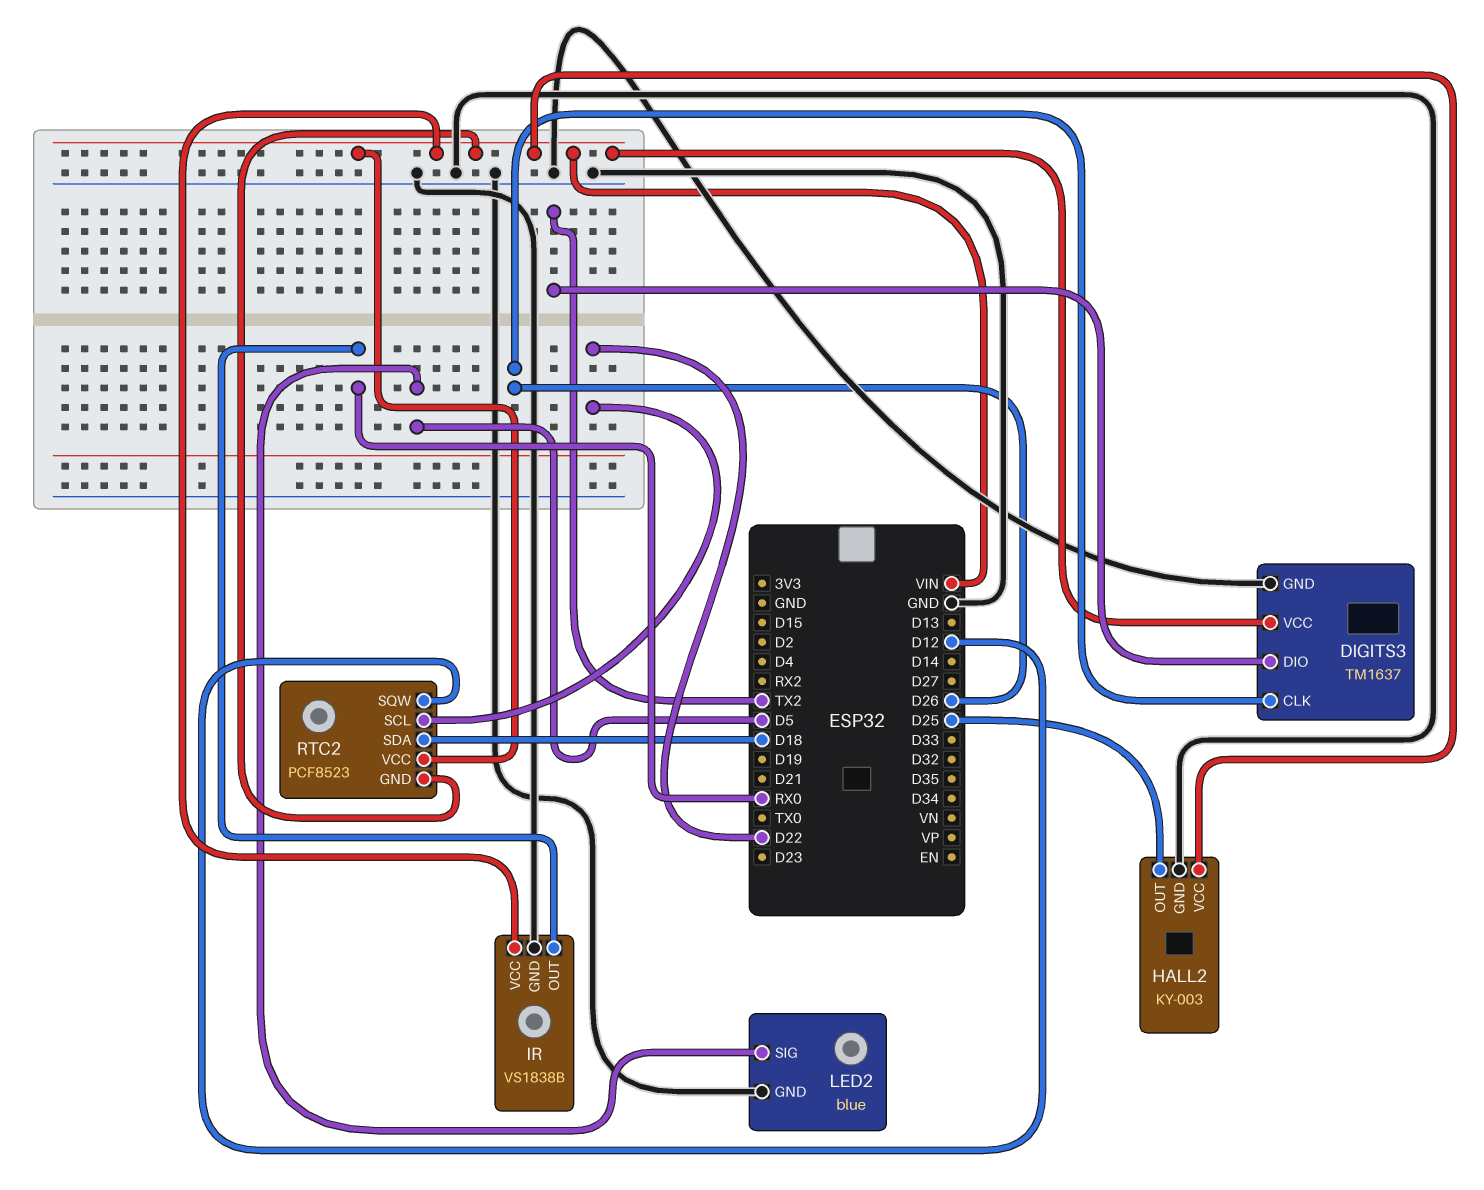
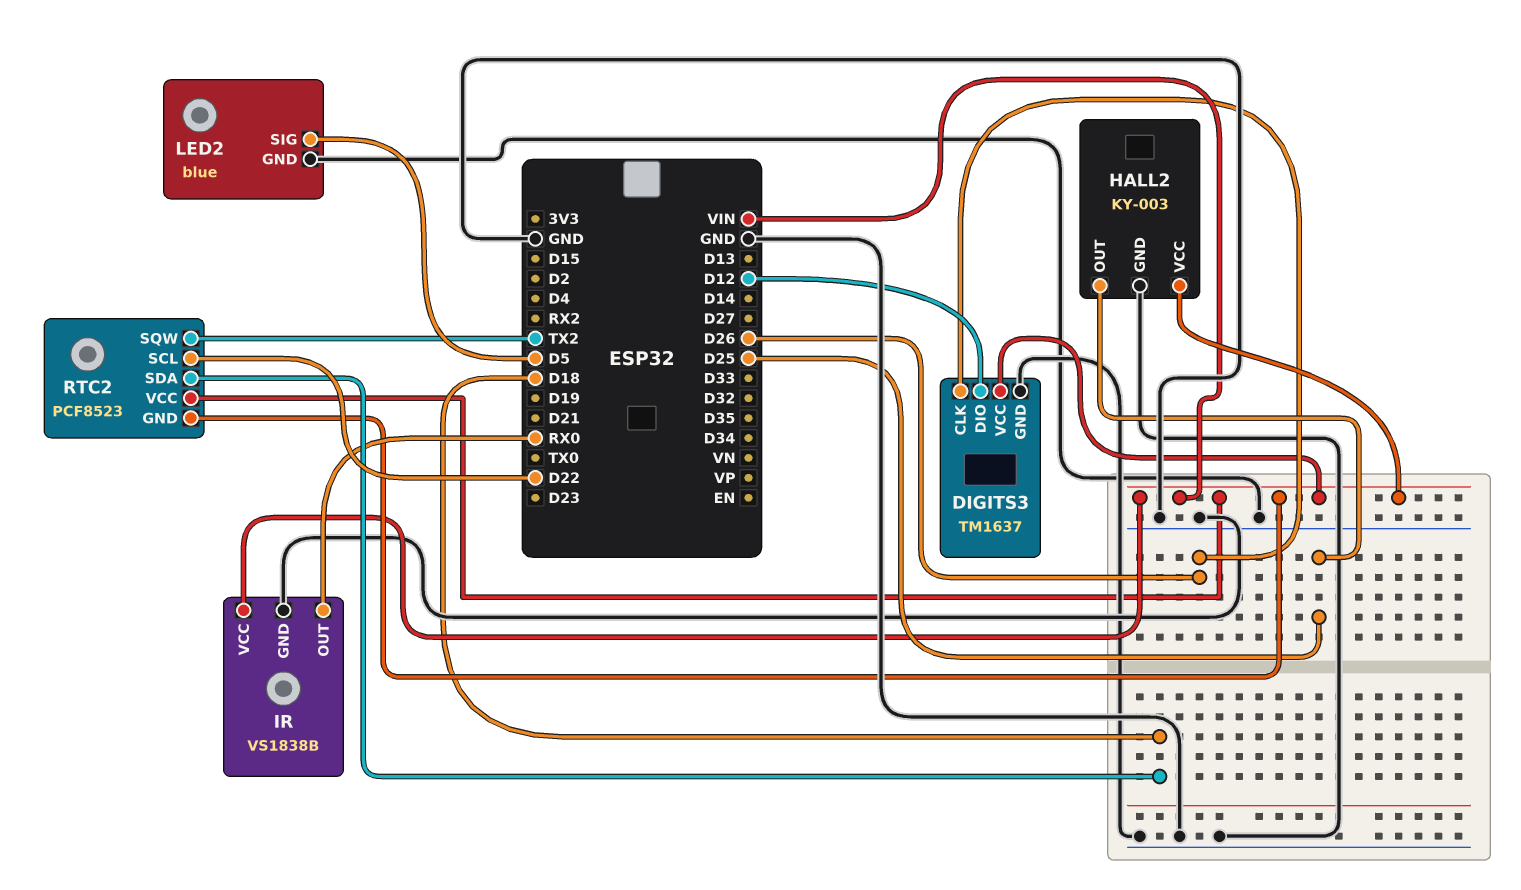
DIGITS3 pin DIO: TX2 -> D12
RTC2 pin SQW: D12 -> TX2

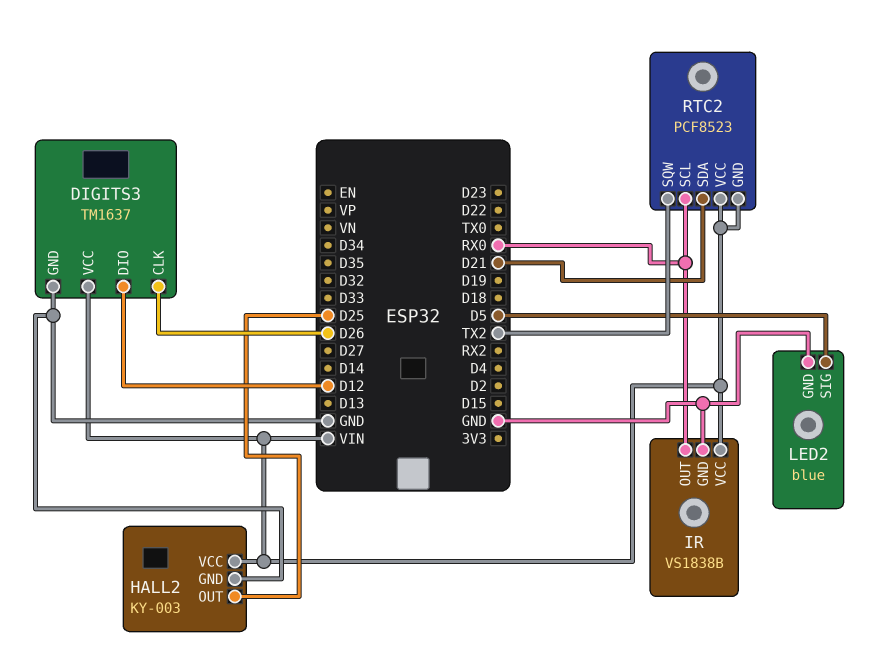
RTC2 pin SCL: D22 -> RX0
RTC2 pin SDA: D18 -> D21

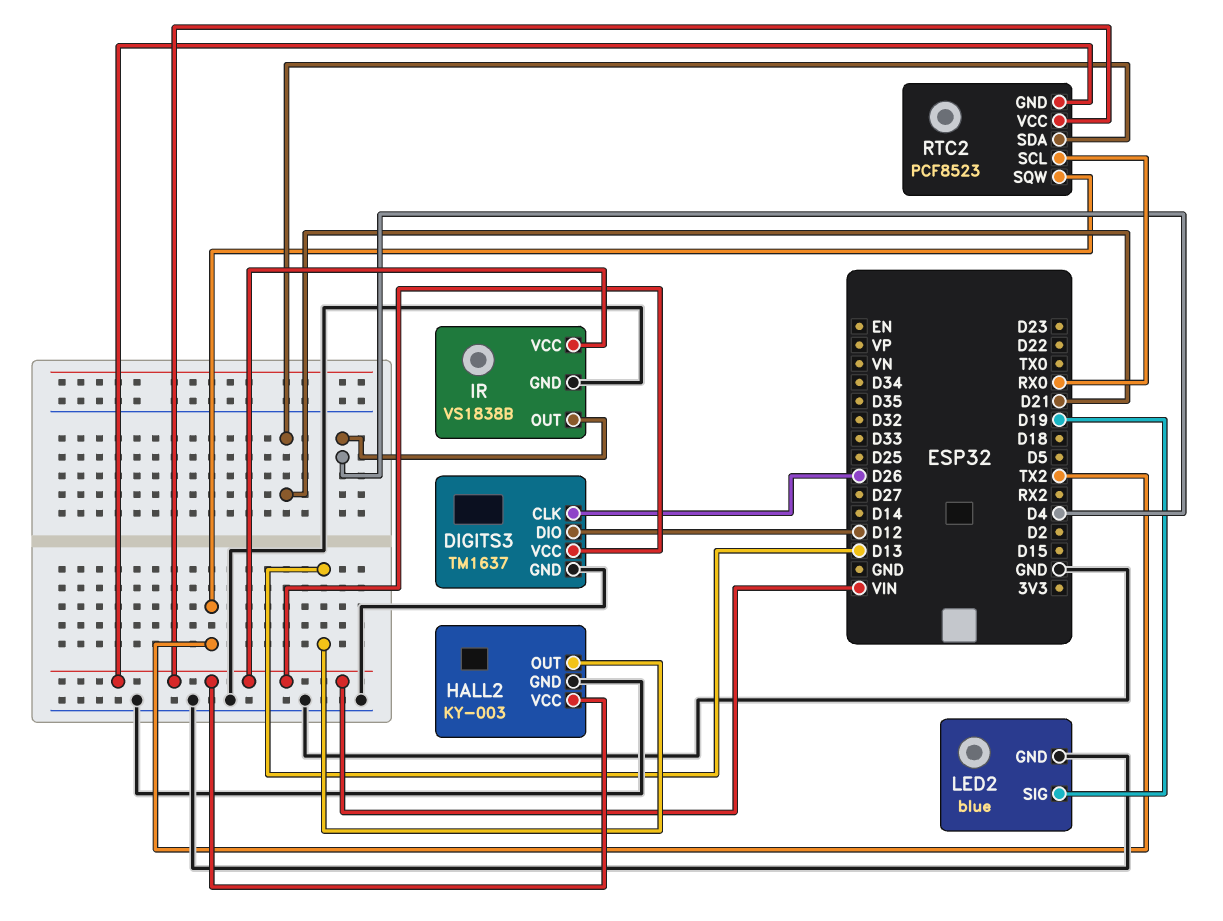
HALL2 pin OUT: D25 -> D13
IR pin OUT: RX0 -> D4
LED2 pin SIG: D5 -> D19

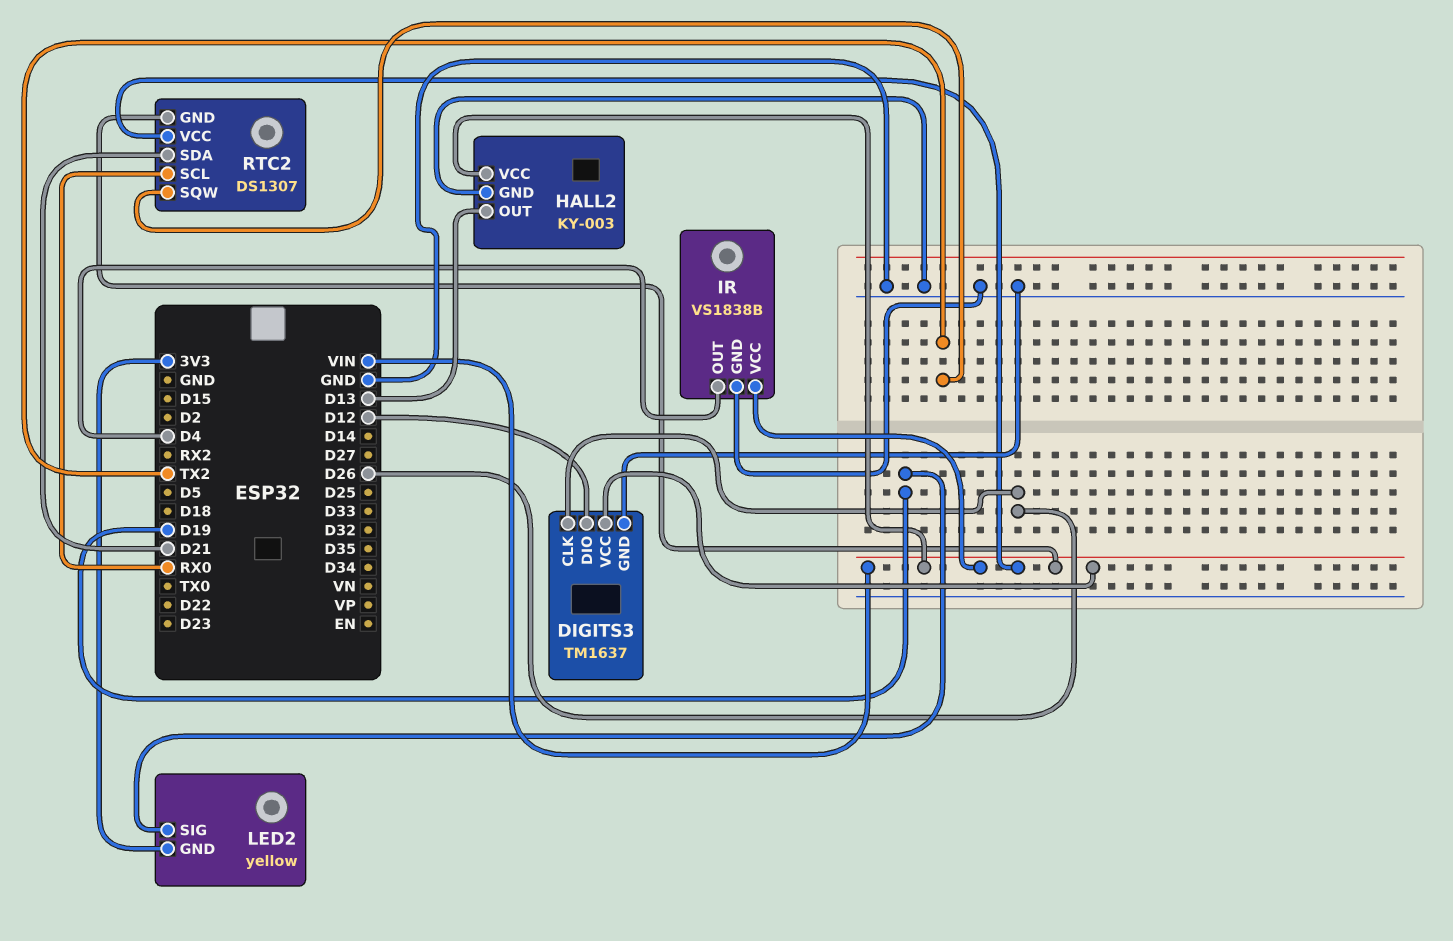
LED2: blue -> yellow
LED2 pin GND: GND -> 3V3
RTC2: PCF8523 -> DS1307

